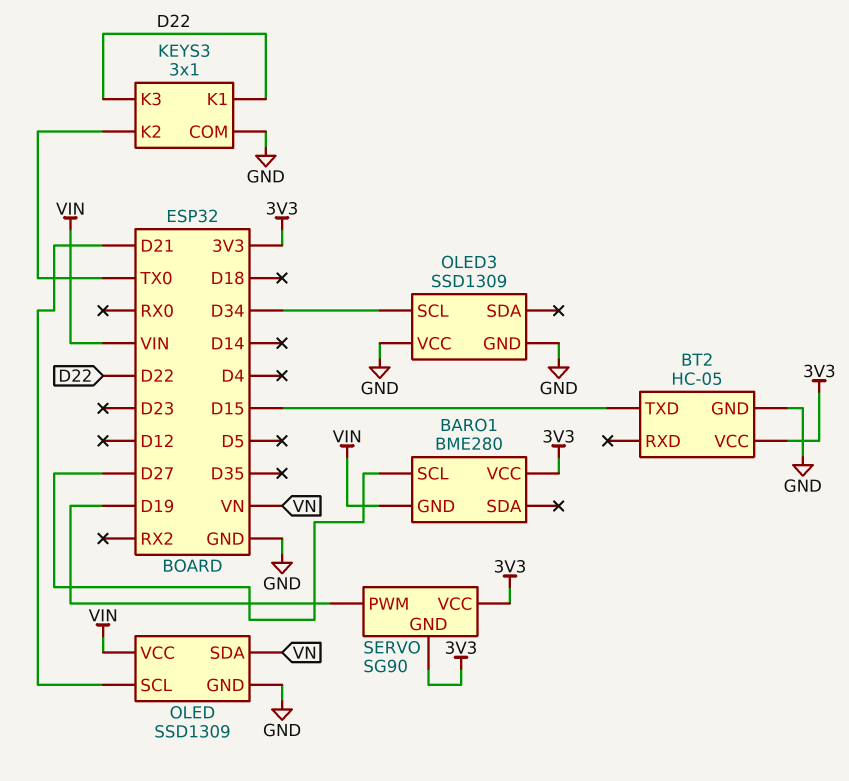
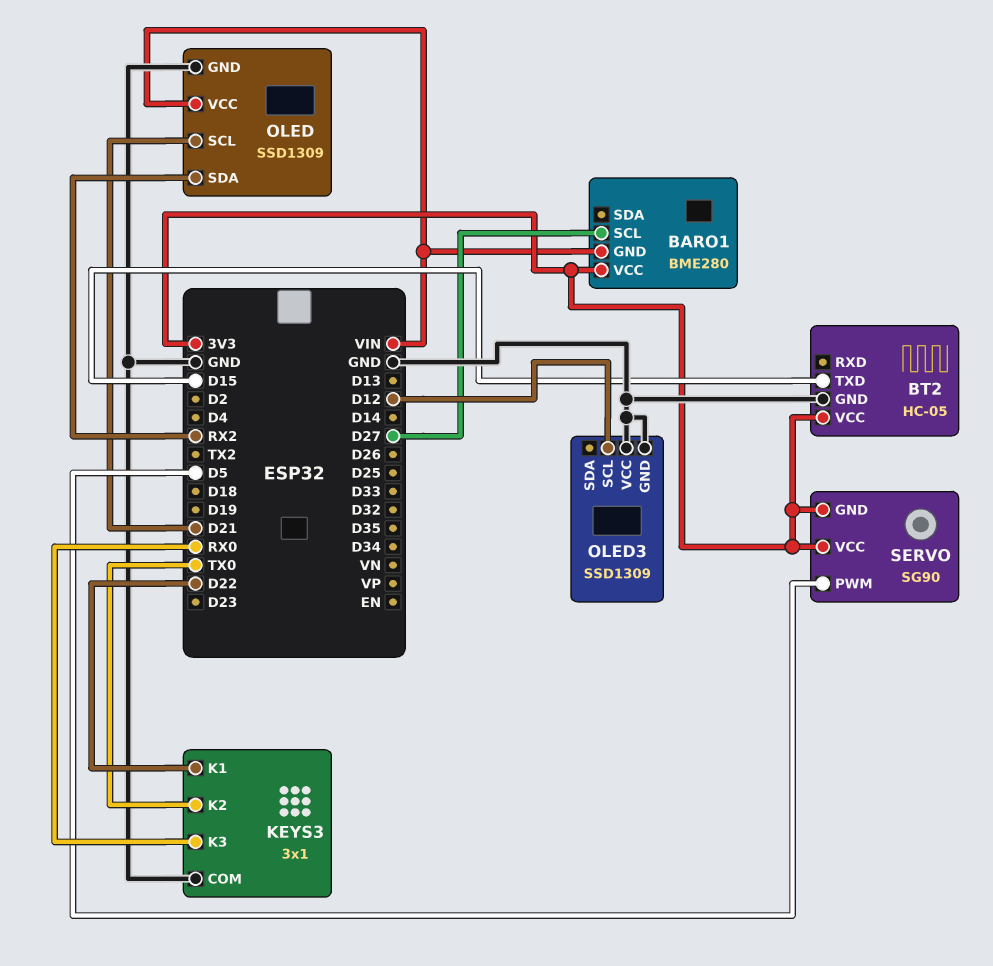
KEYS3 pin K3: D22 -> RX0
OLED pin SDA: VN -> RX2
OLED3 pin SCL: D34 -> D12
SERVO pin PWM: D19 -> D5

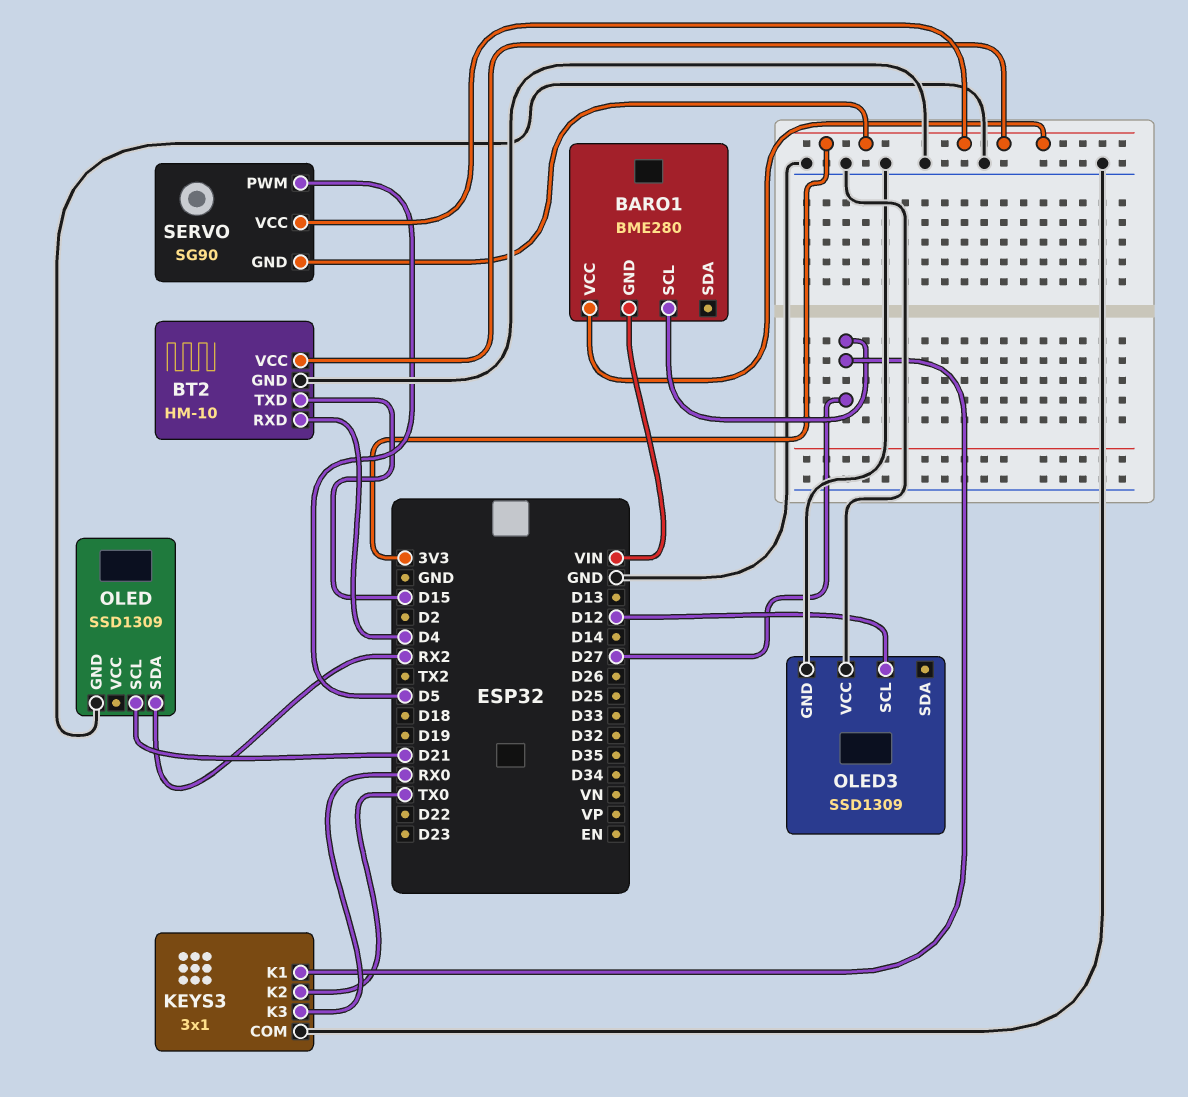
BT2: HC-05 -> HM-10
BT2 pin RXD: none -> D4
KEYS3 pin K1: D22 -> D27
OLED pin VCC: VIN -> none

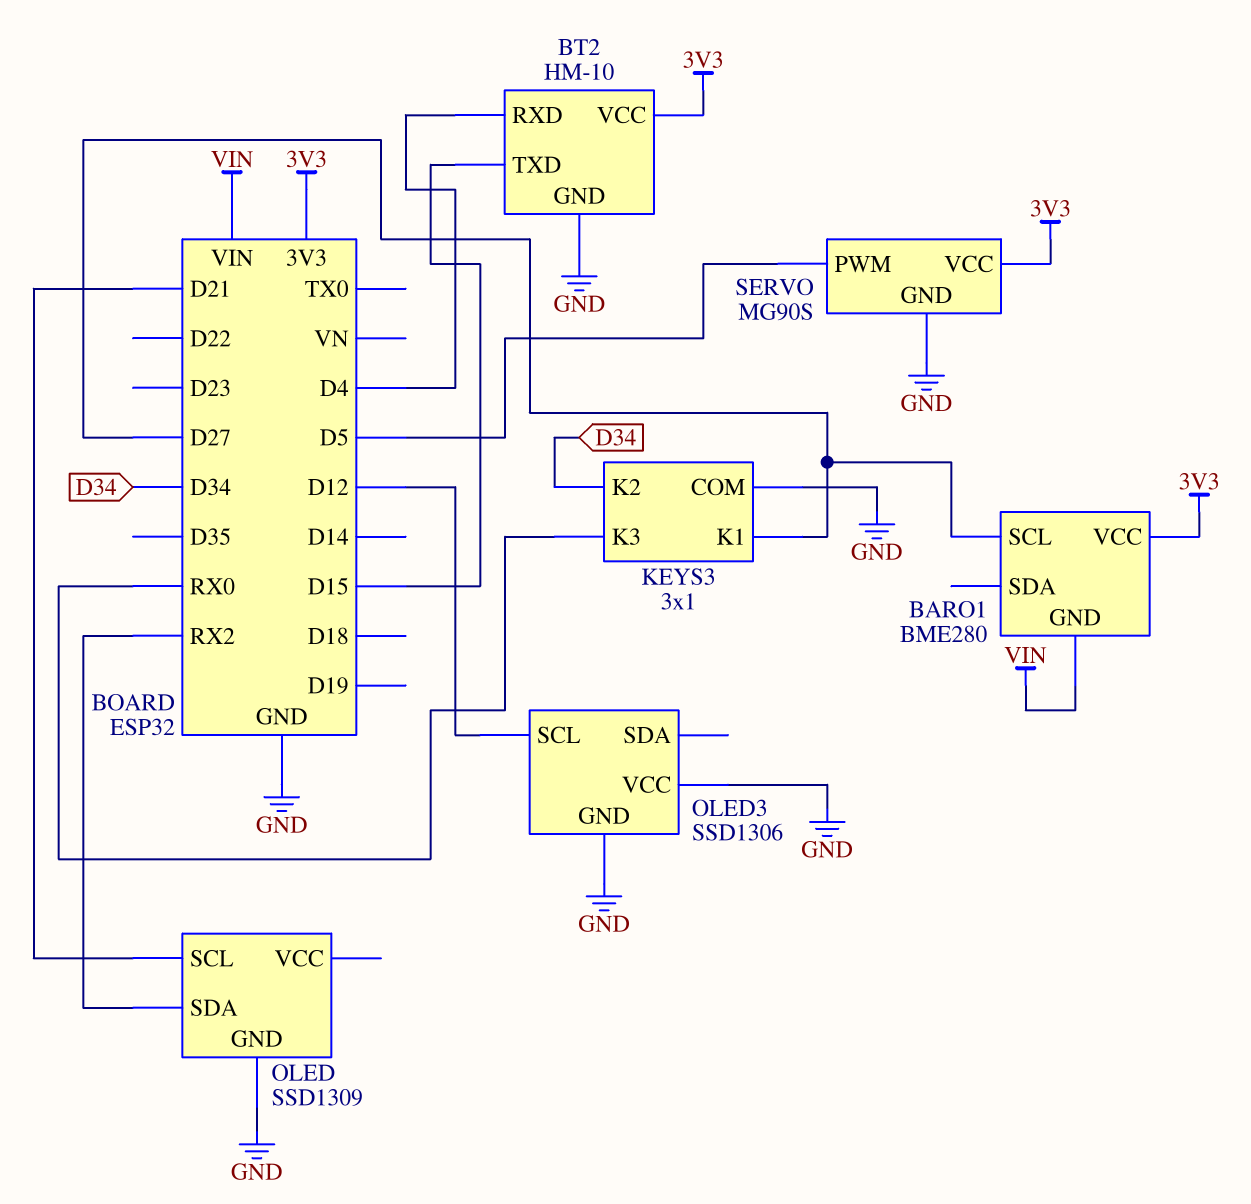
KEYS3 pin K2: TX0 -> D34
OLED3: SSD1309 -> SSD1306
SERVO: SG90 -> MG90S
SERVO pin GND: 3V3 -> GND

